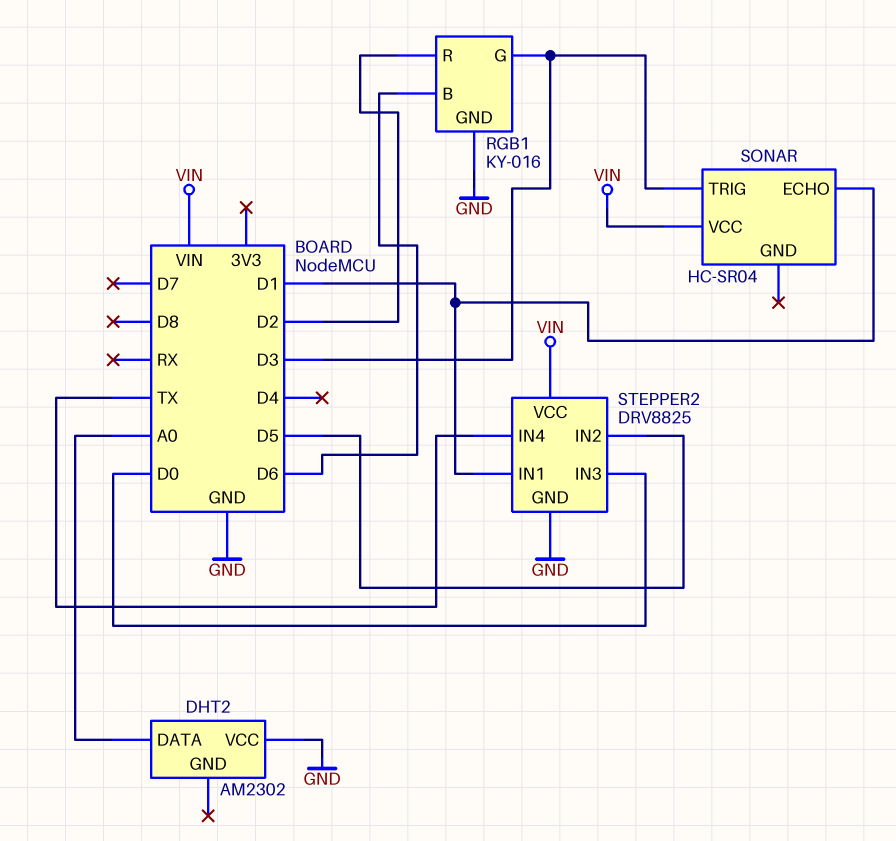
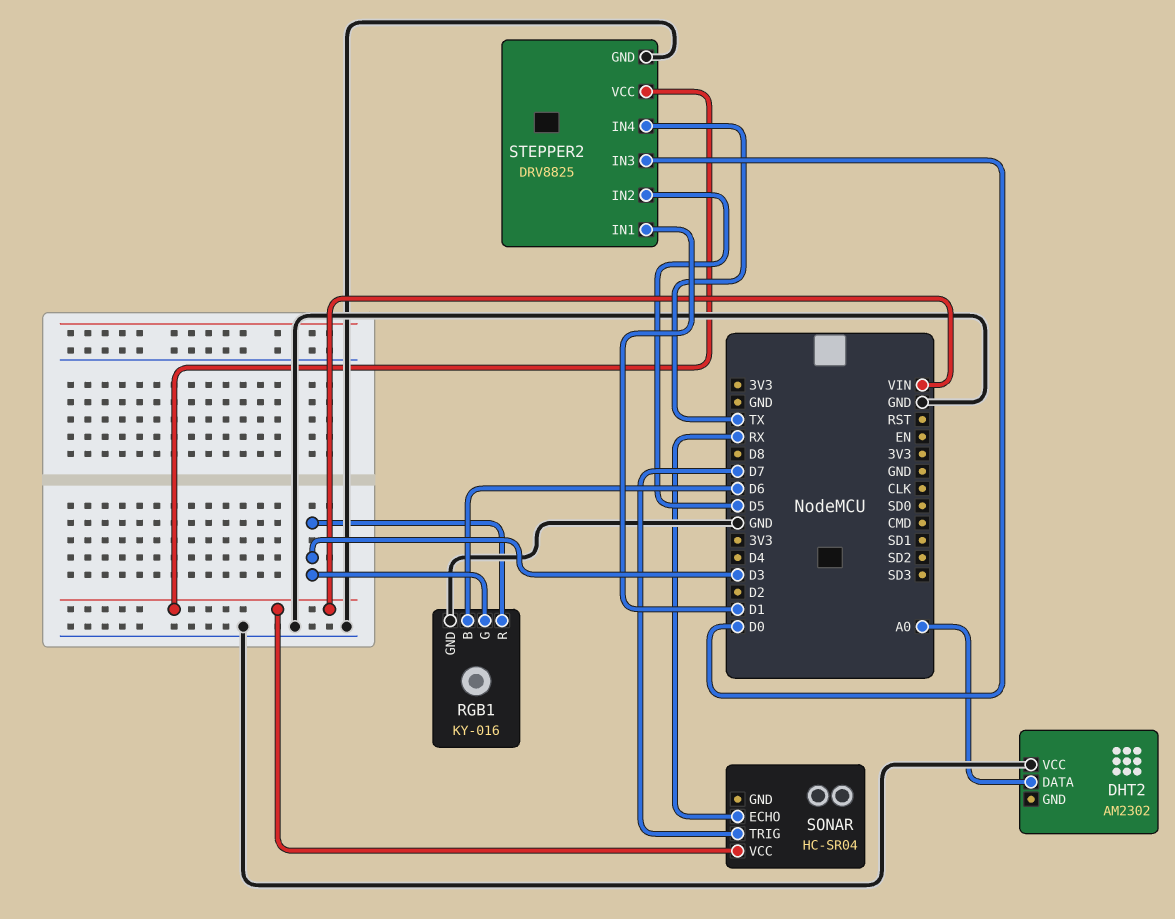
RGB1 pin R: D2 -> D3
SONAR pin ECHO: D1 -> RX
SONAR pin TRIG: D3 -> D7

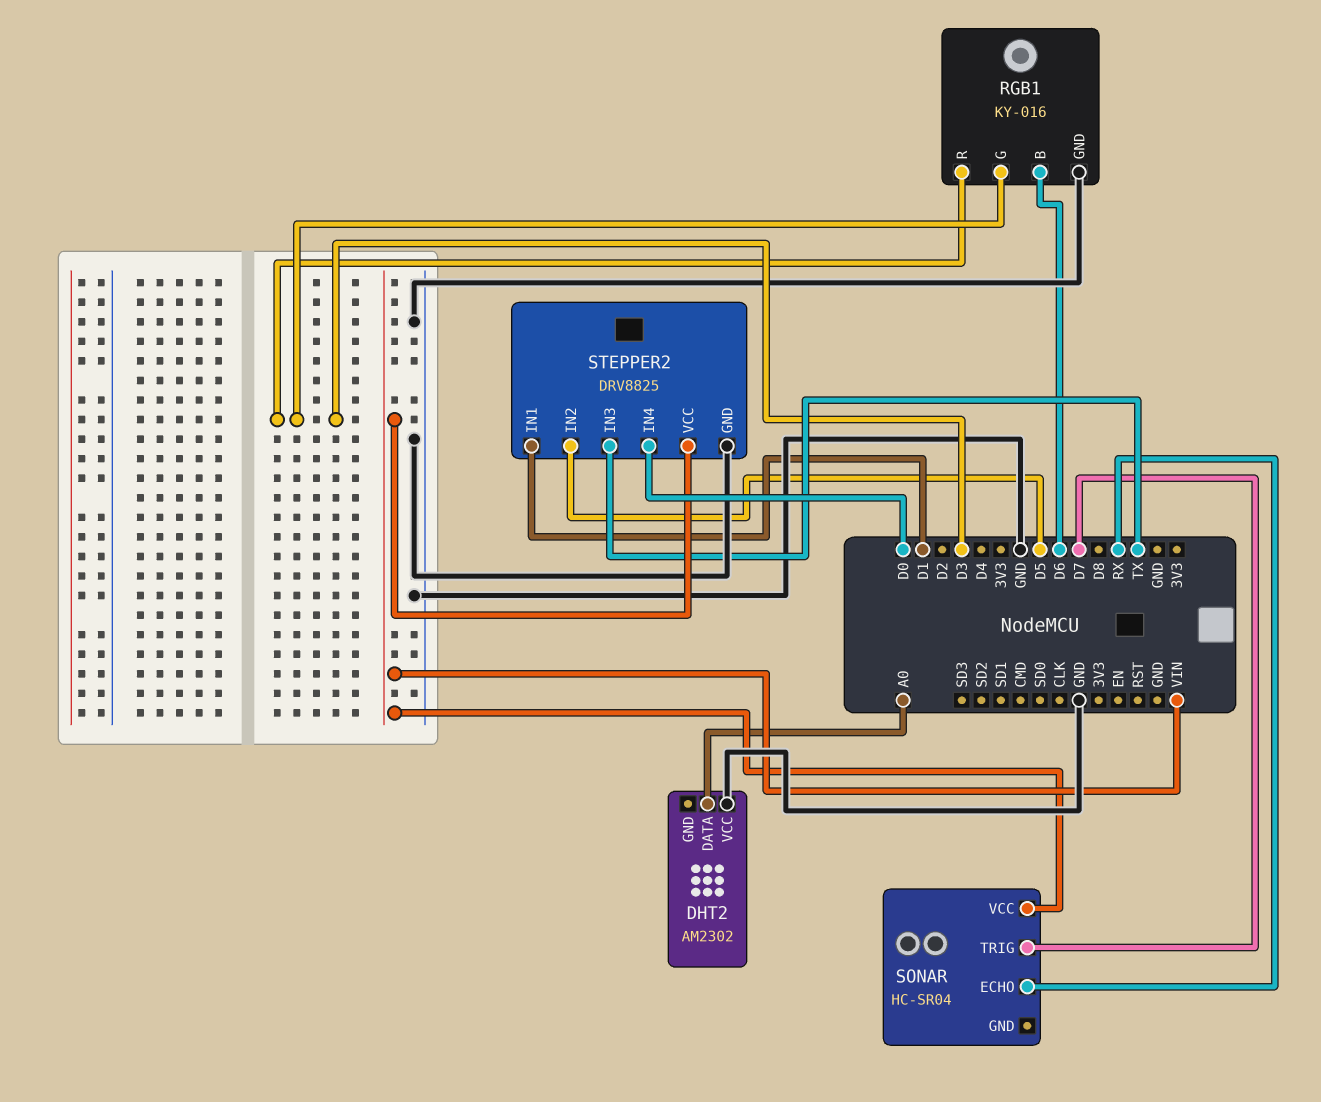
STEPPER2 pin IN3: D0 -> TX
STEPPER2 pin IN4: TX -> D0

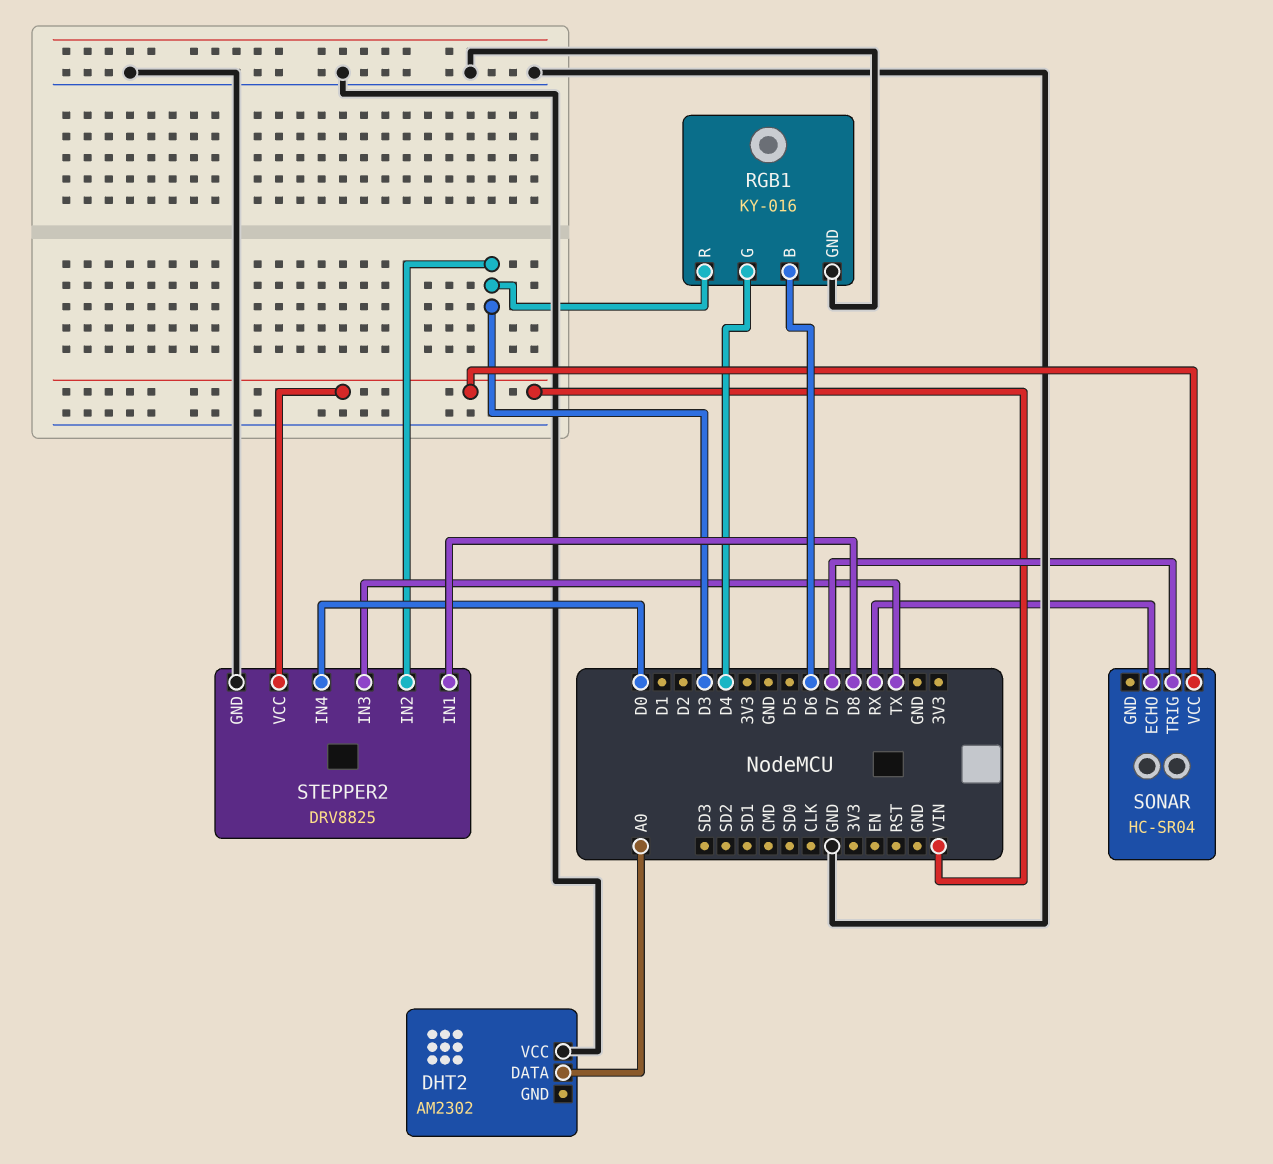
RGB1 pin G: D3 -> D4
STEPPER2 pin IN1: D1 -> D8
STEPPER2 pin IN2: D5 -> D3

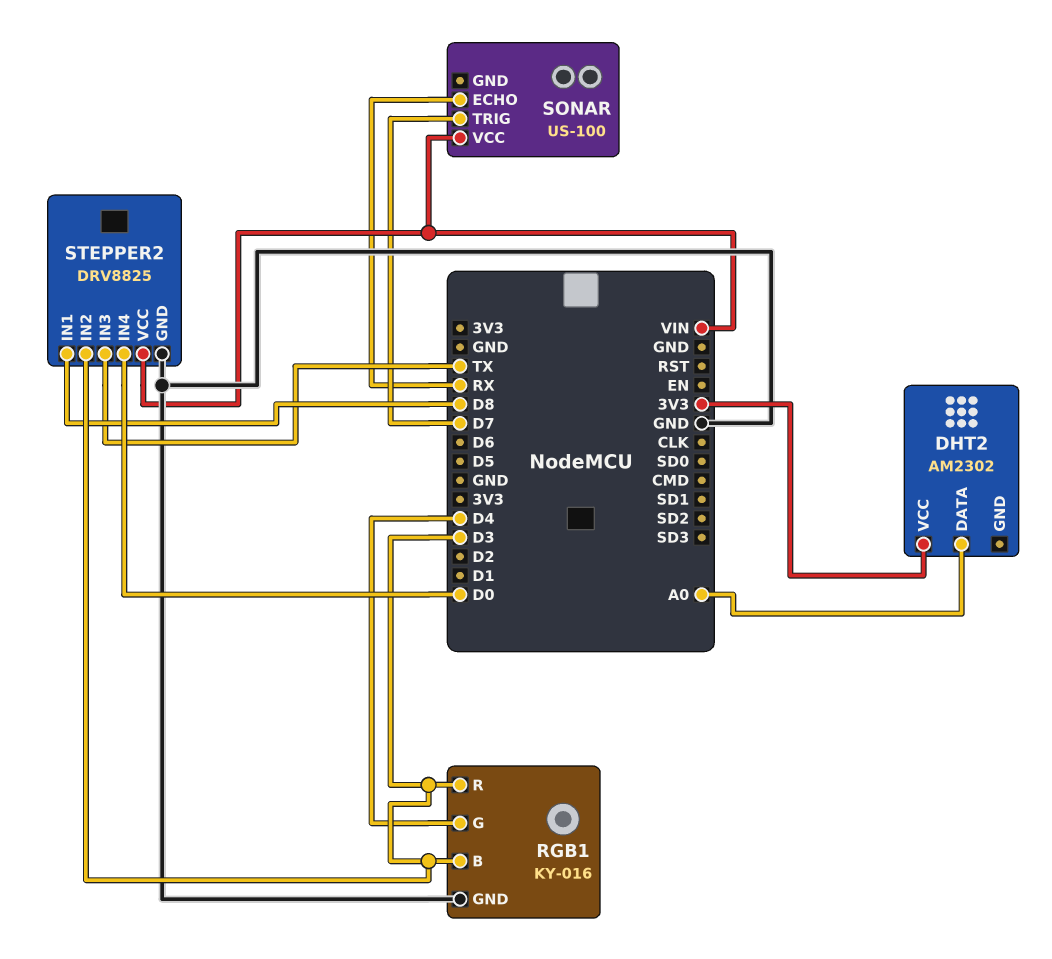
DHT2 pin VCC: GND -> 3V3
RGB1 pin B: D6 -> D3
SONAR: HC-SR04 -> US-100

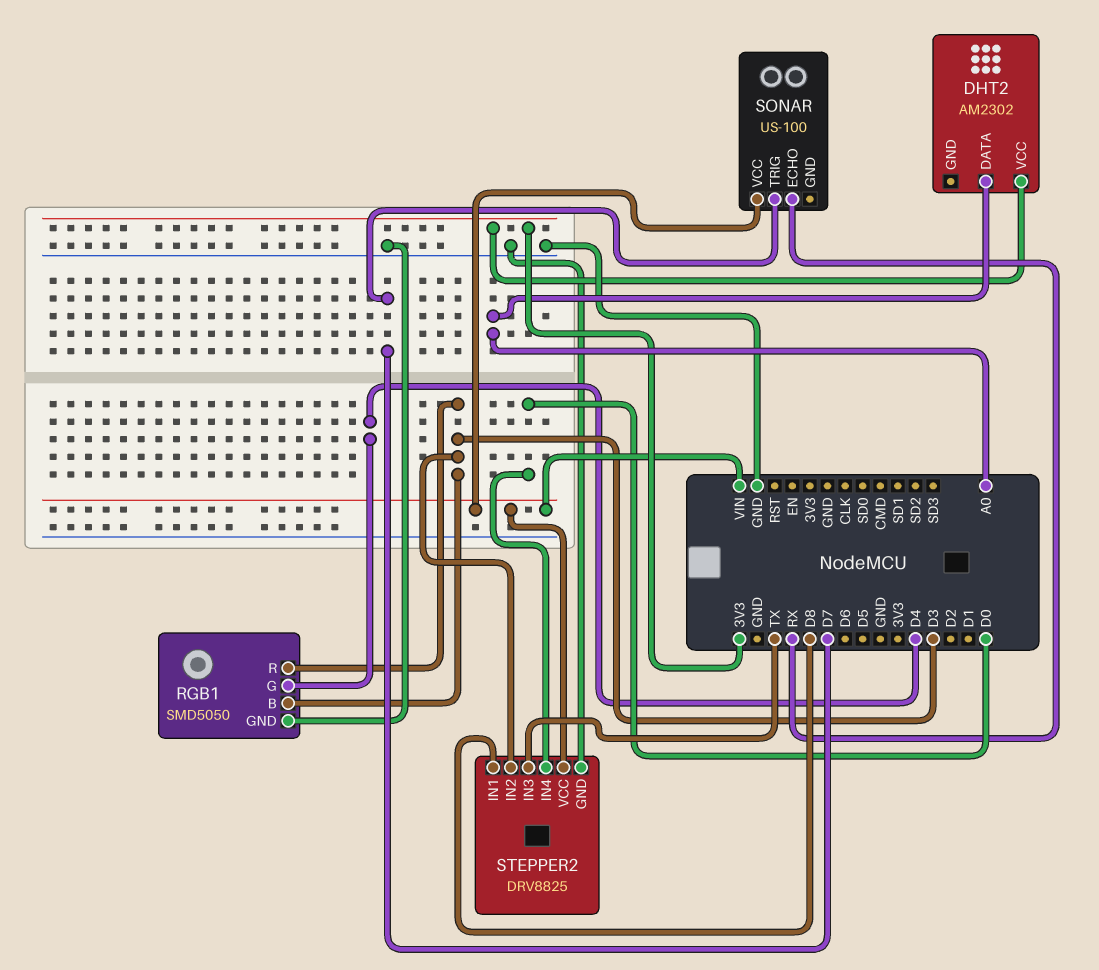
RGB1: KY-016 -> SMD5050

